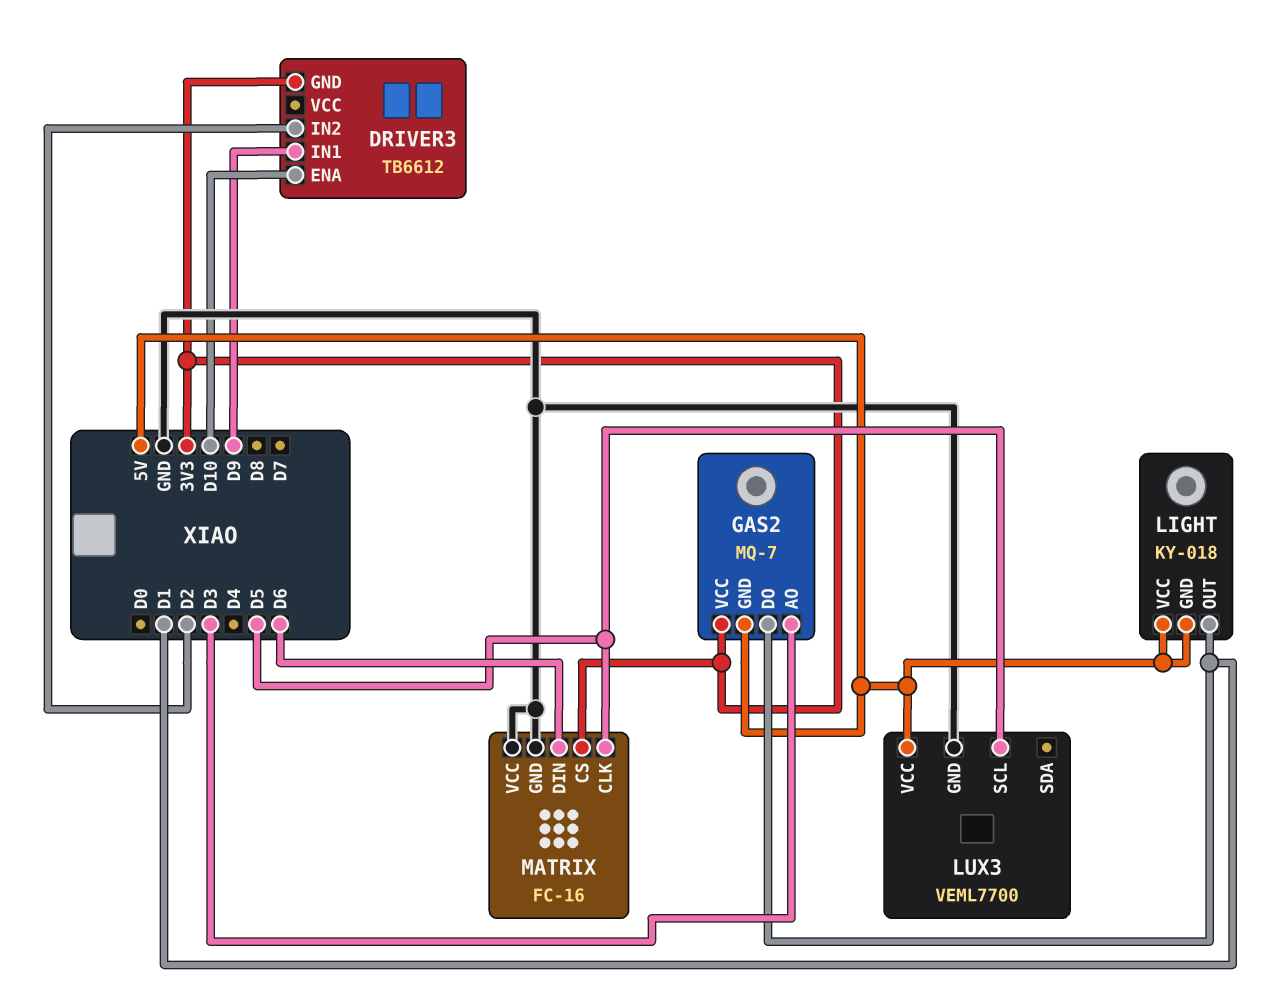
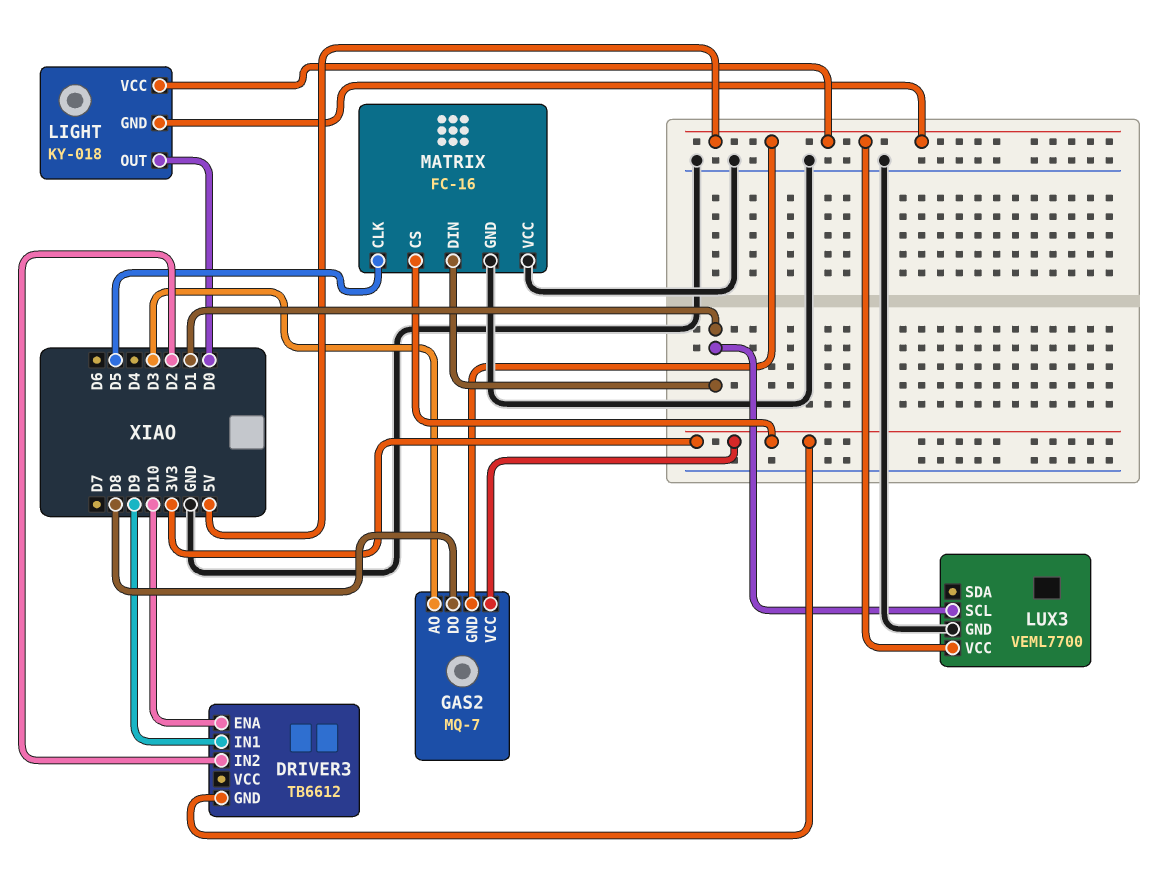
GAS2 pin DO: D1 -> D8
LIGHT pin OUT: D1 -> D0
LUX3 pin SCL: D5 -> D1
MATRIX pin DIN: D6 -> D1

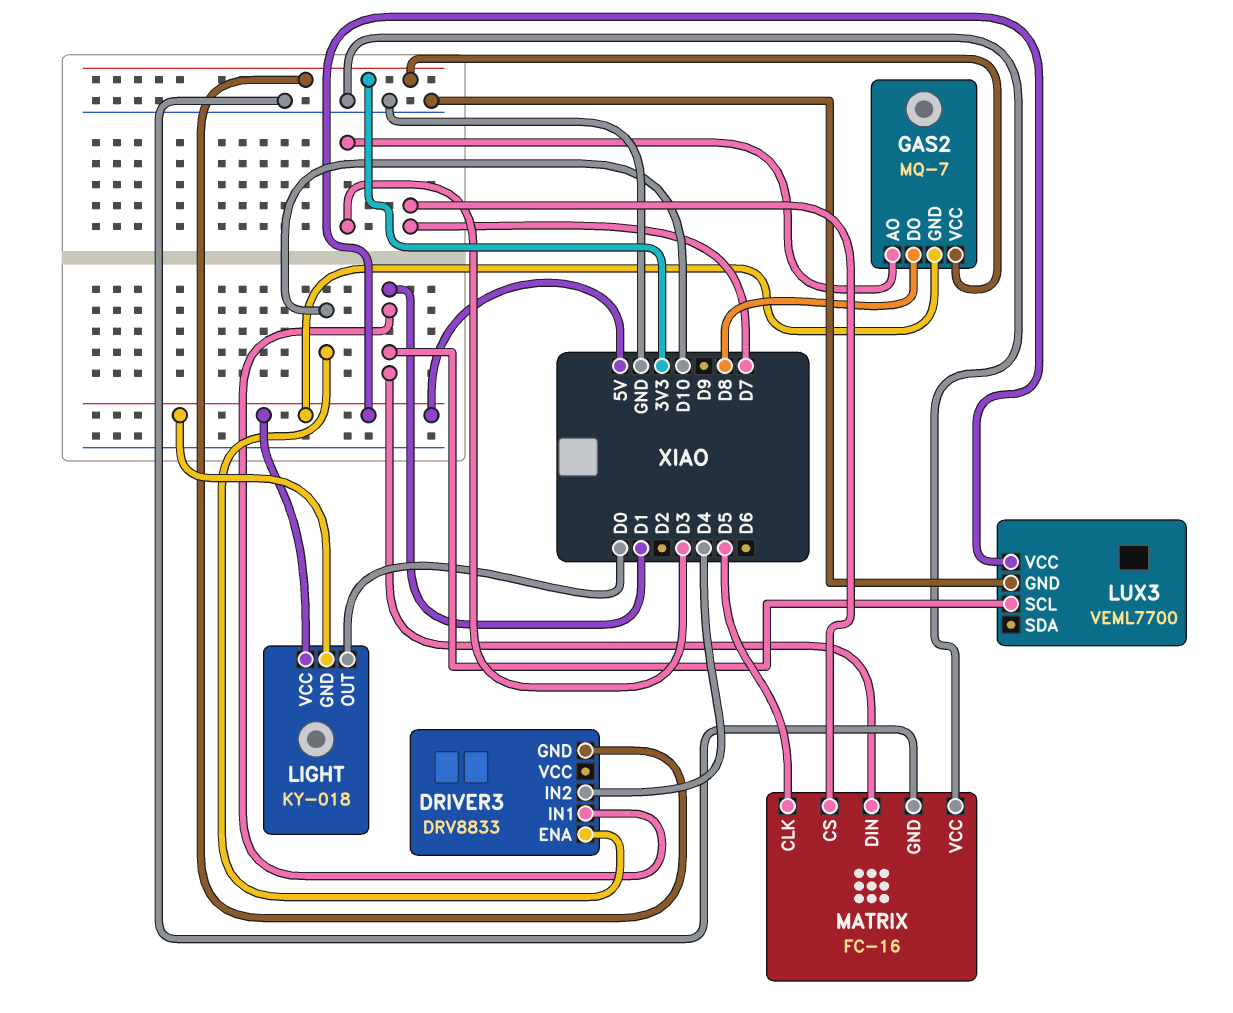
DRIVER3: TB6612 -> DRV8833
DRIVER3 pin IN1: D9 -> D1
DRIVER3 pin IN2: D2 -> D4
MATRIX pin CS: 3V3 -> D7

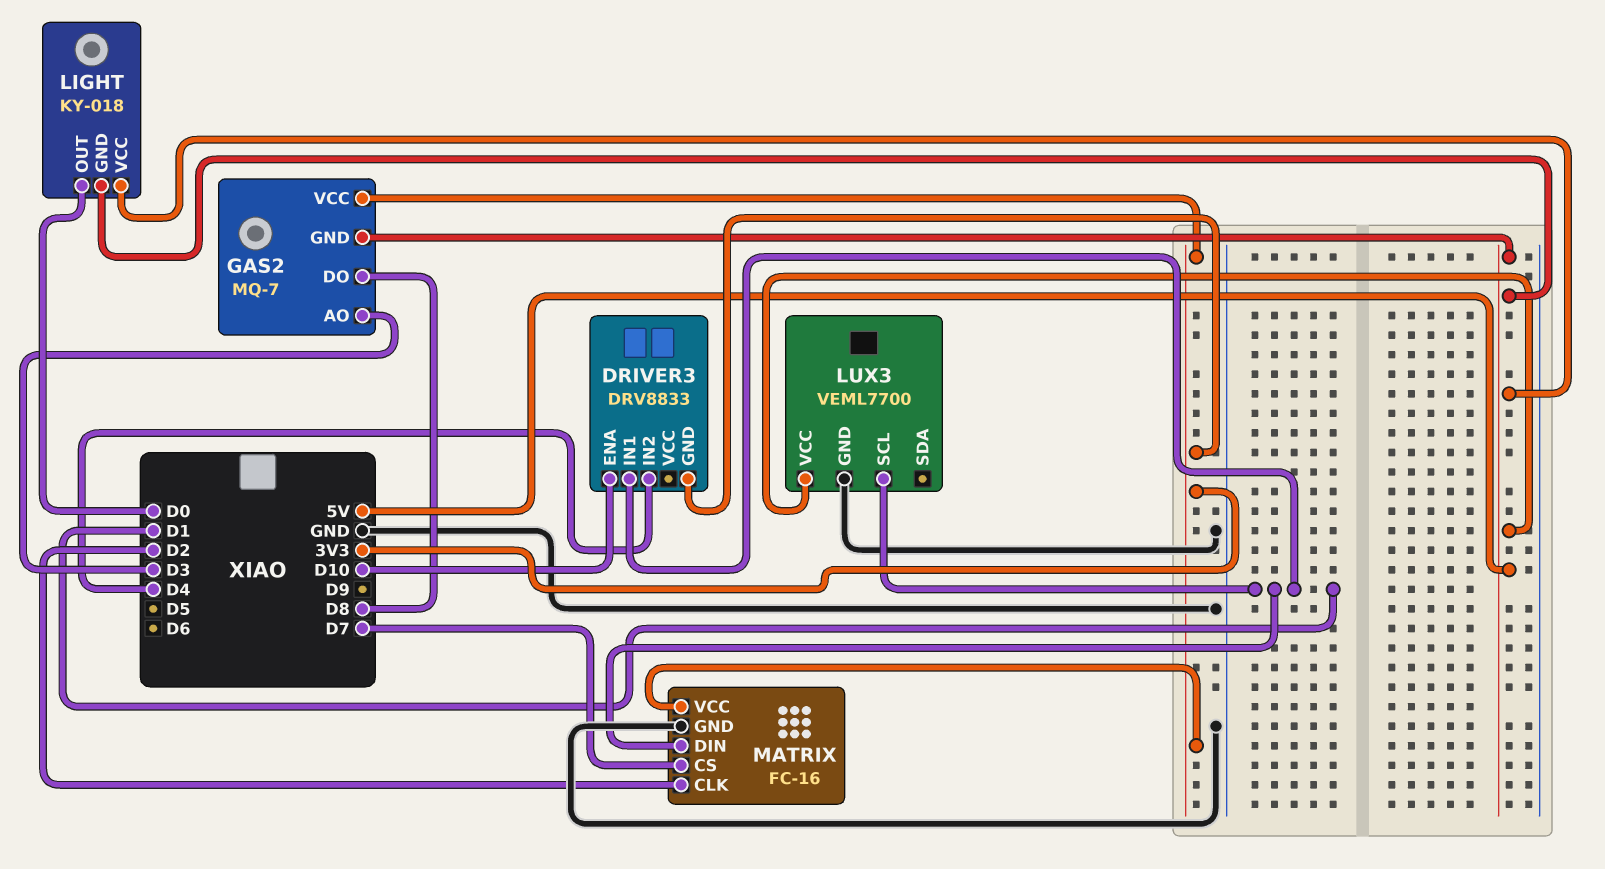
MATRIX pin CLK: D5 -> D2
MATRIX pin VCC: GND -> 3V3

